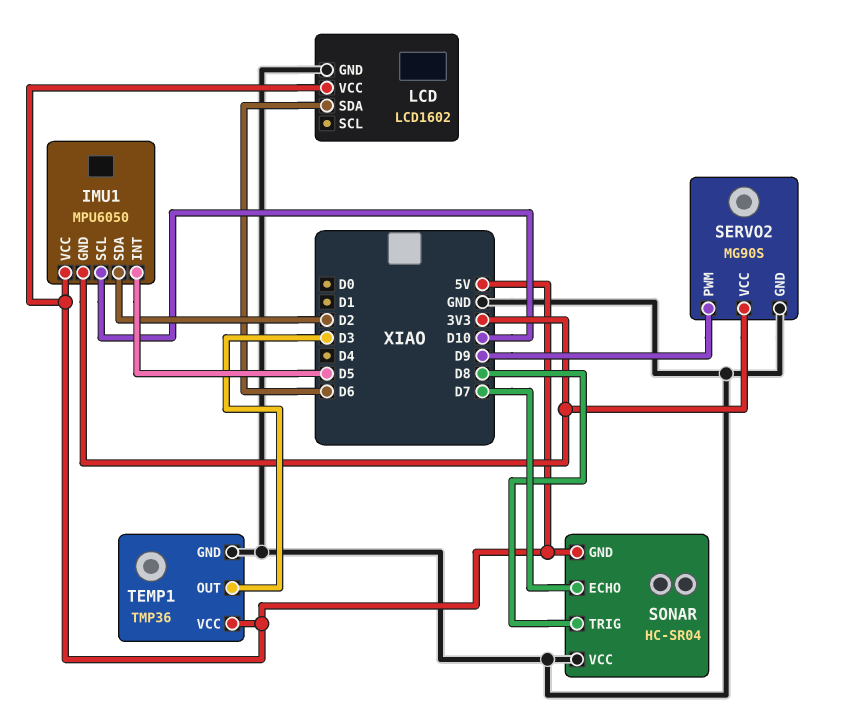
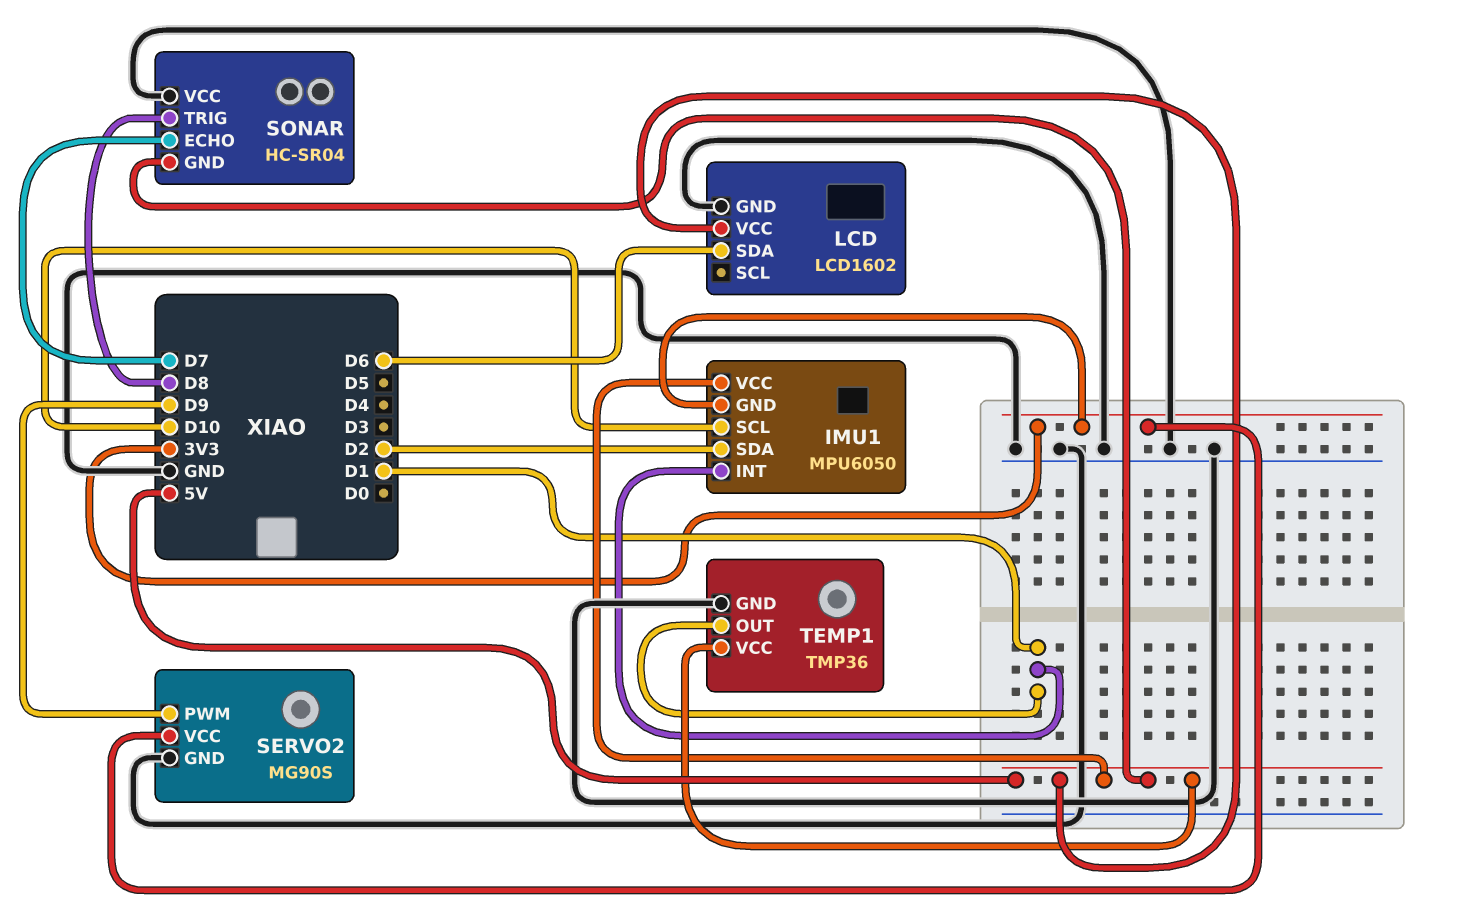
IMU1 pin INT: D5 -> D1
TEMP1 pin OUT: D3 -> D1

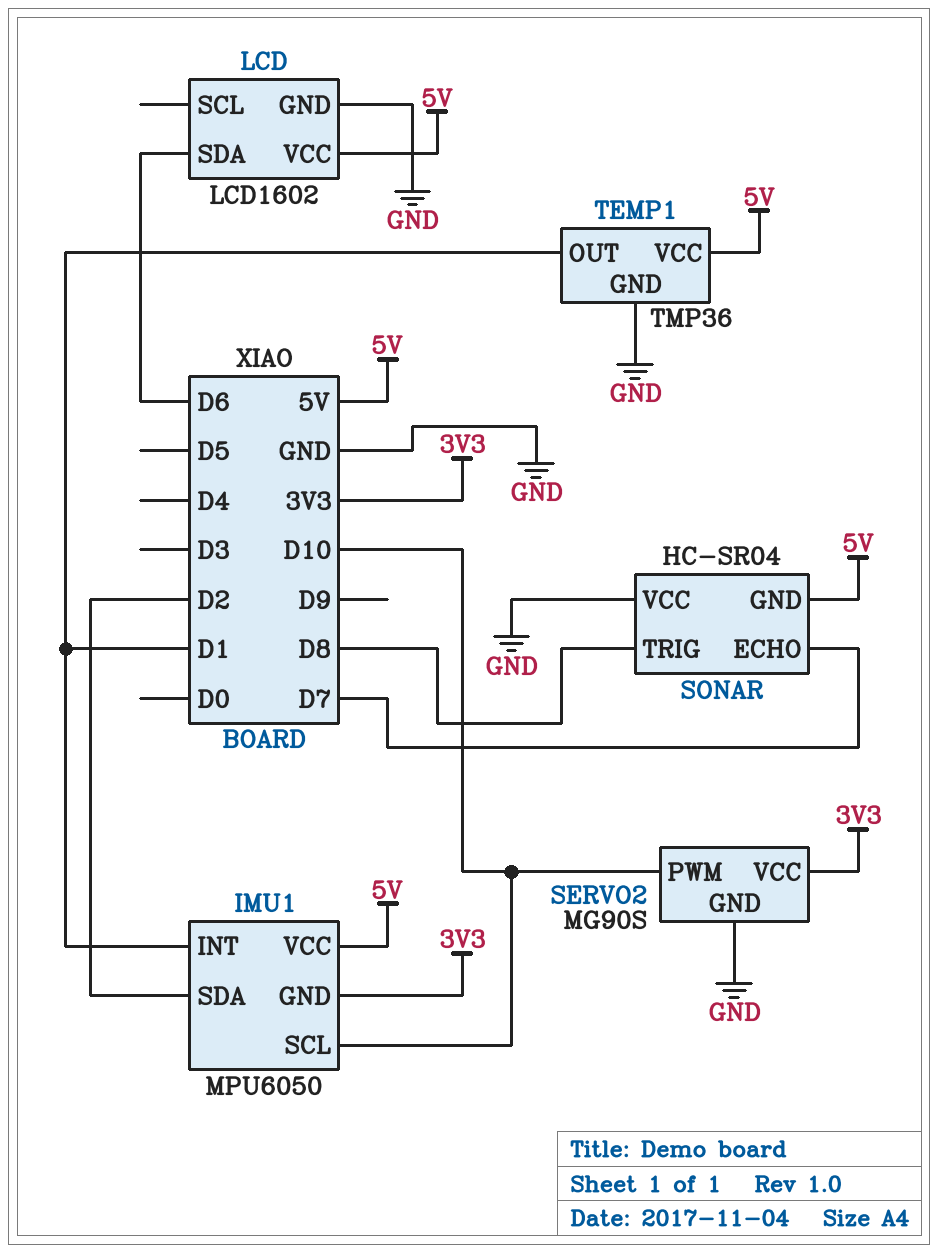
SERVO2 pin PWM: D9 -> D10

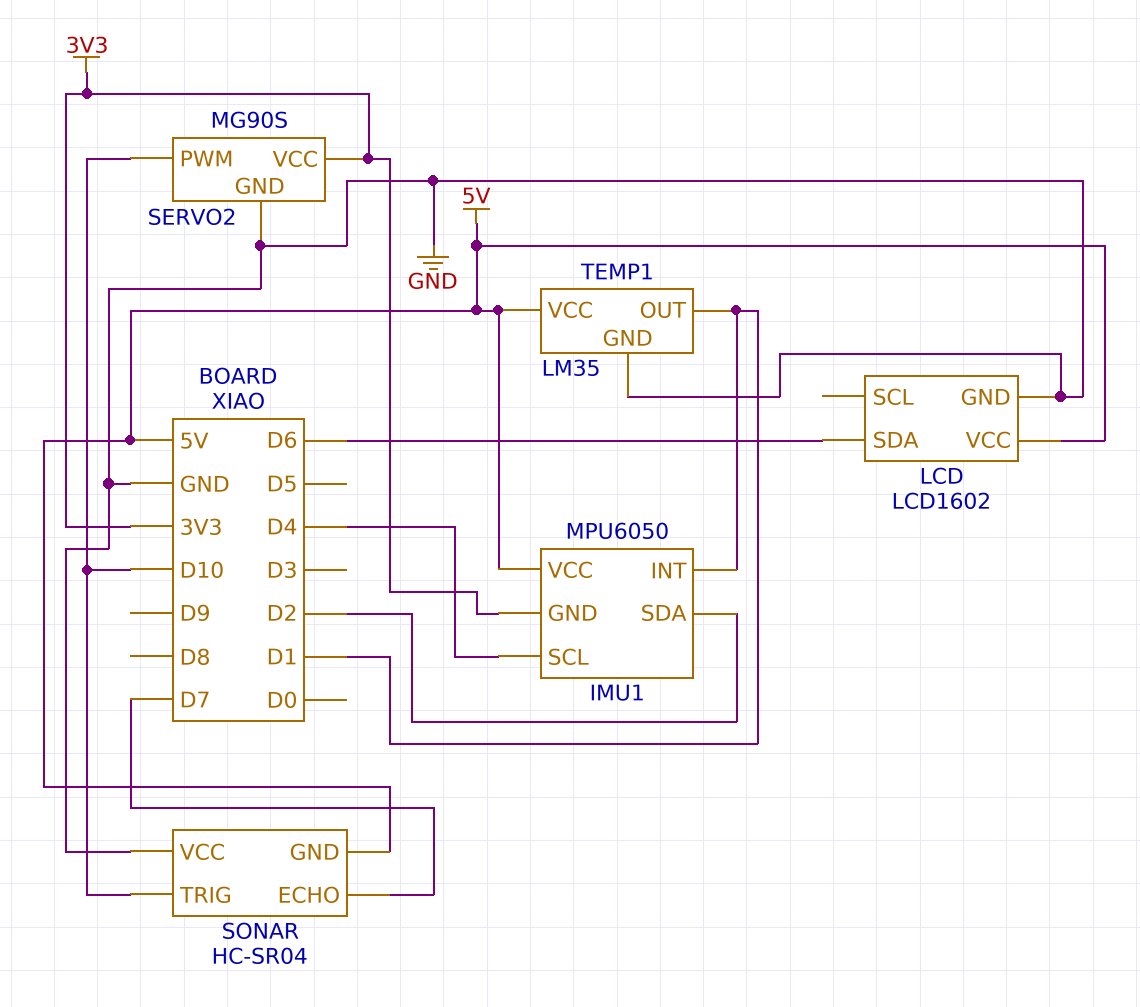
IMU1 pin SCL: D10 -> D4
SONAR pin TRIG: D8 -> D10
TEMP1: TMP36 -> LM35

